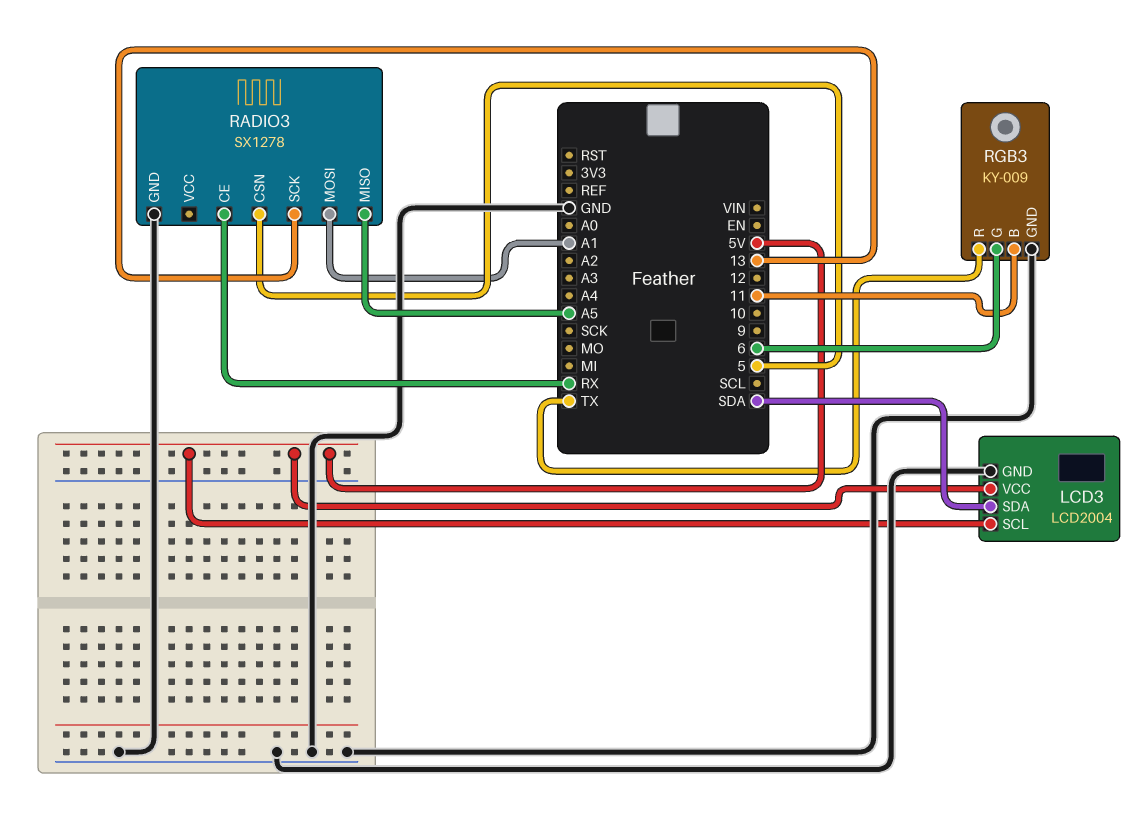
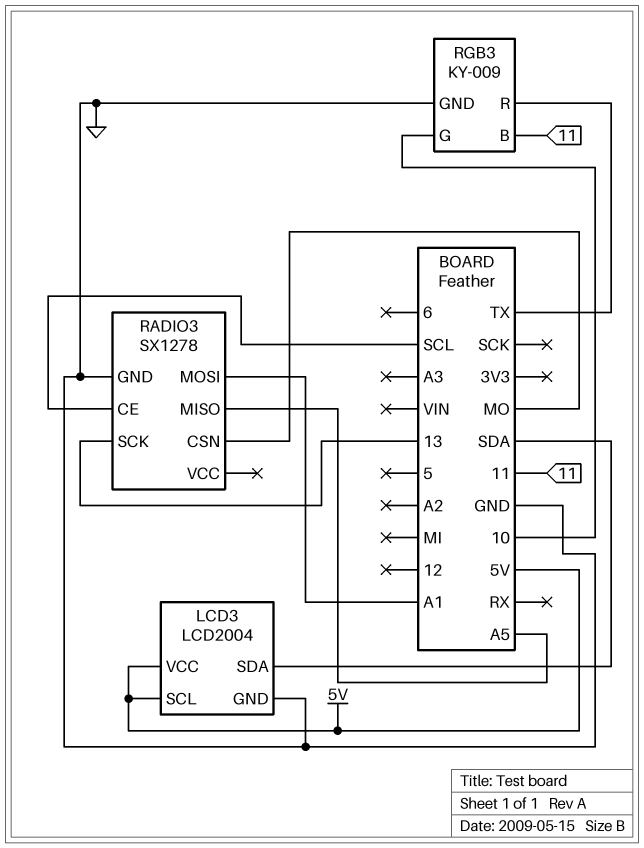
RADIO3 pin CE: RX -> SCL
RADIO3 pin CSN: 5 -> MO
RGB3 pin G: 6 -> 10

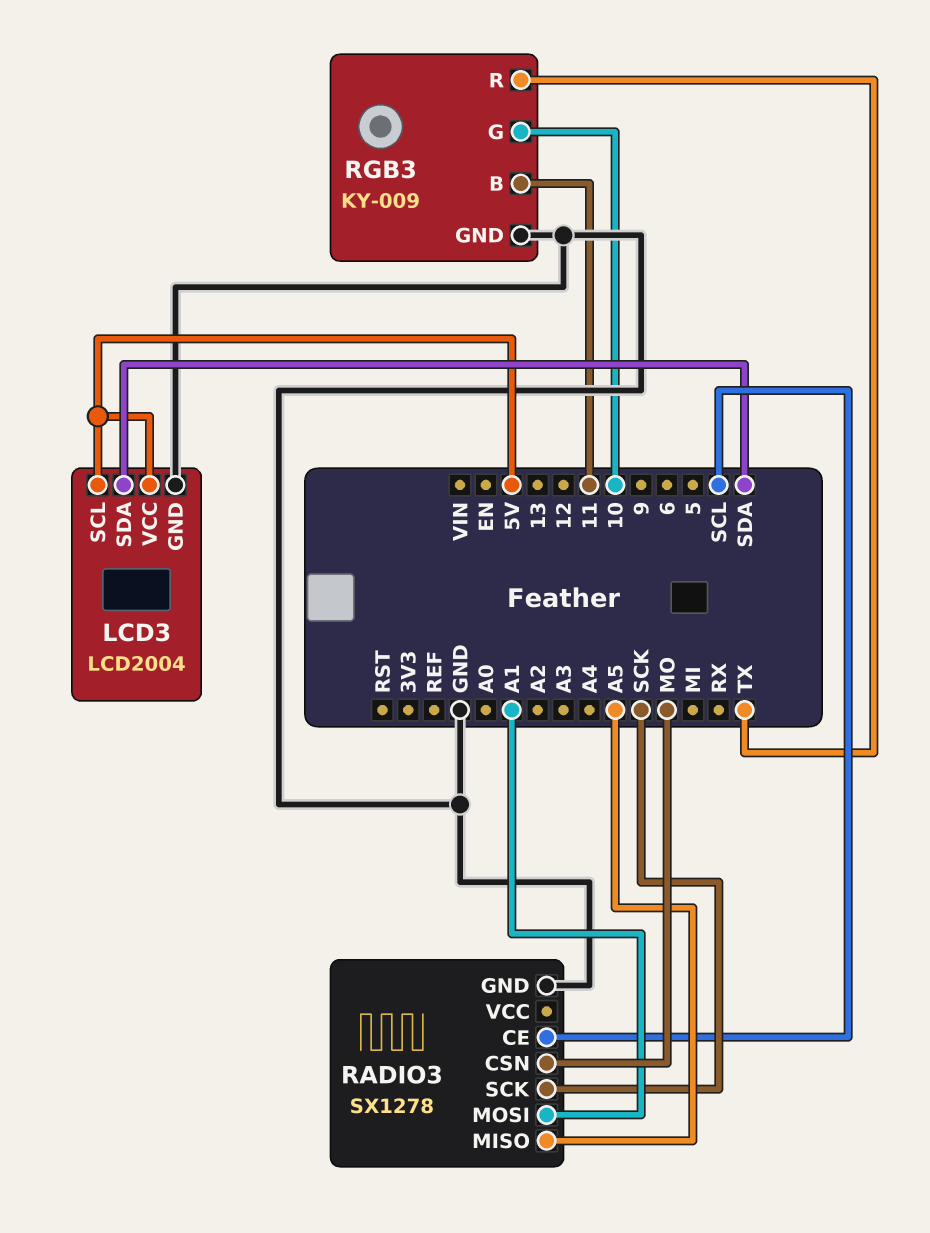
RADIO3 pin SCK: 13 -> SCK

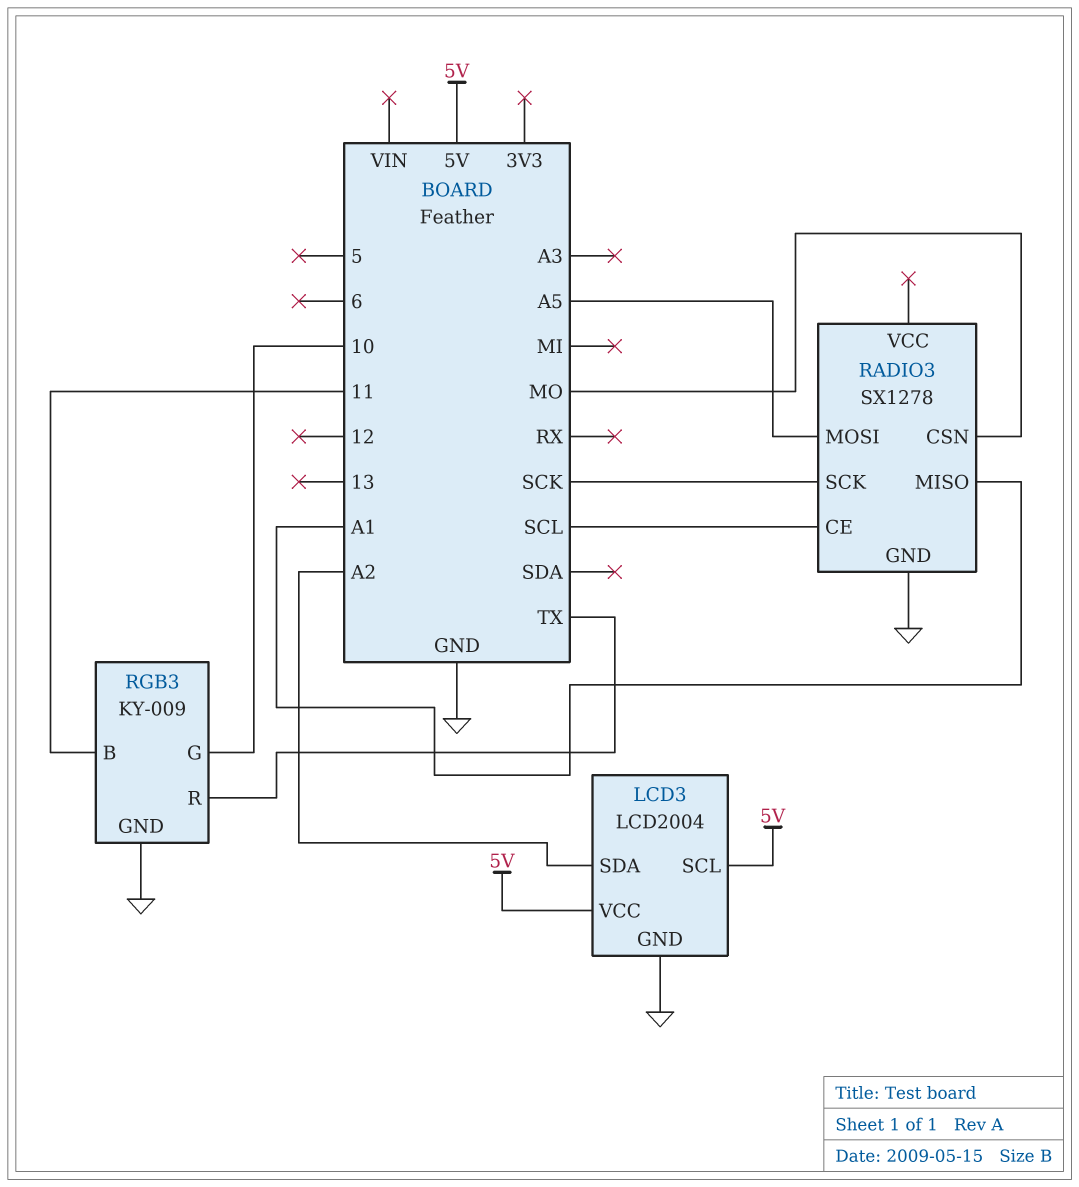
LCD3 pin SDA: SDA -> A2
RADIO3 pin MISO: A5 -> A1
RADIO3 pin MOSI: A1 -> A5

